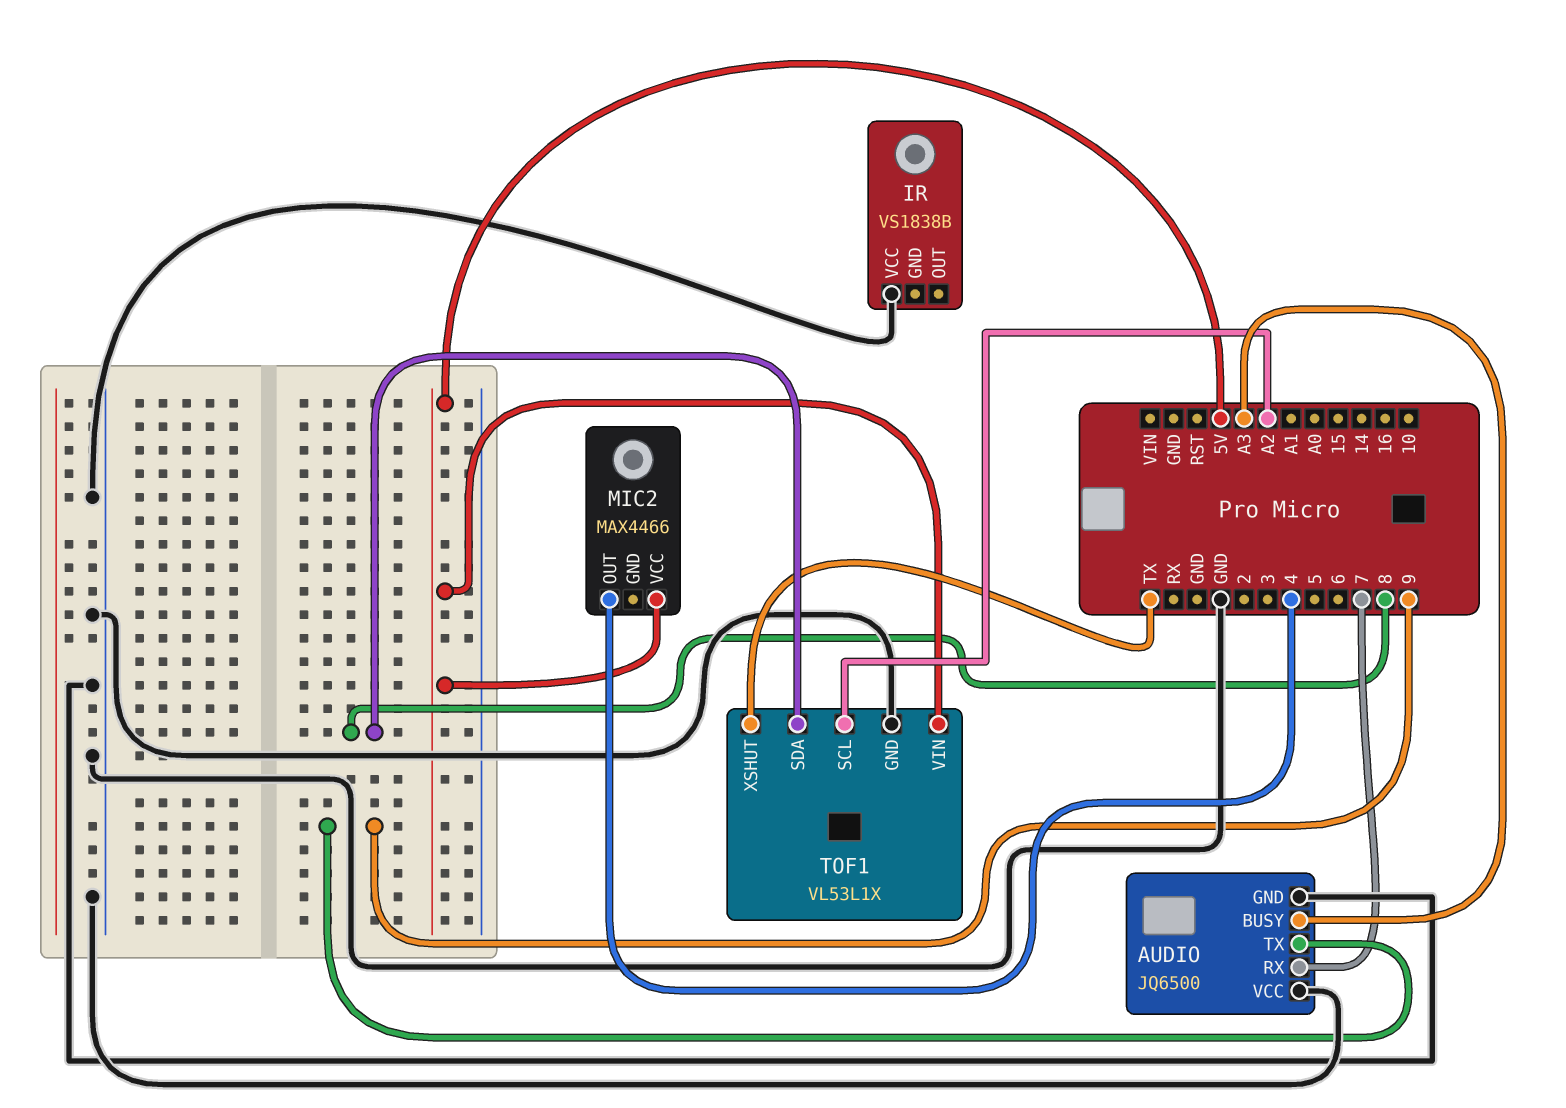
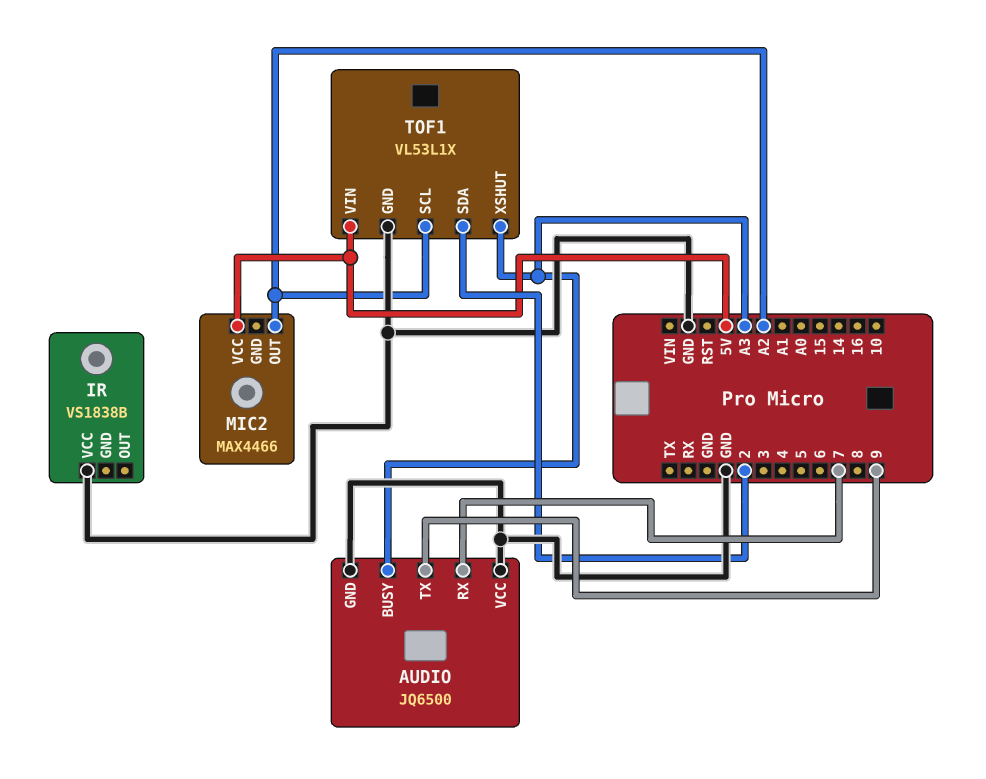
MIC2 pin OUT: 4 -> A2
TOF1 pin SDA: 8 -> 2
TOF1 pin XSHUT: TX -> A3

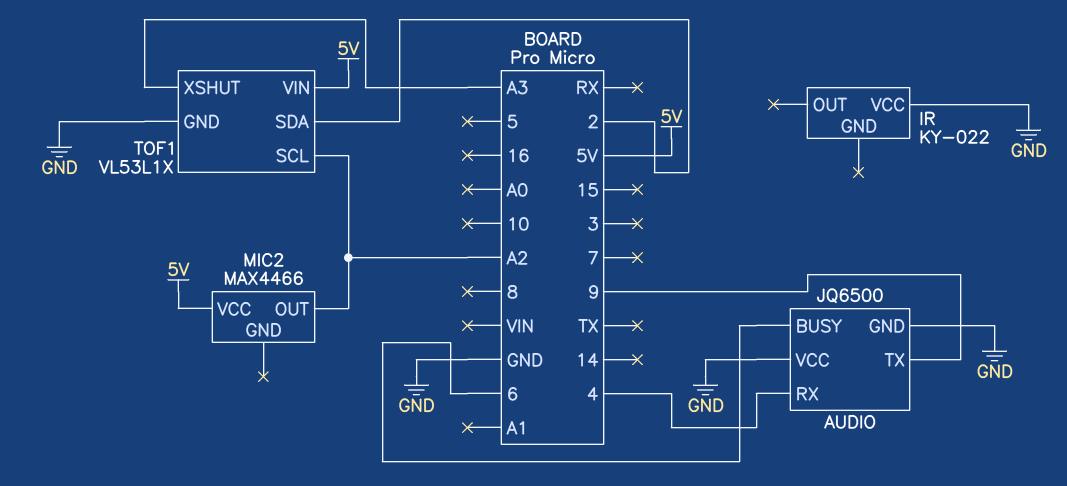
AUDIO pin BUSY: A3 -> 6
AUDIO pin RX: 7 -> 4
IR: VS1838B -> KY-022

